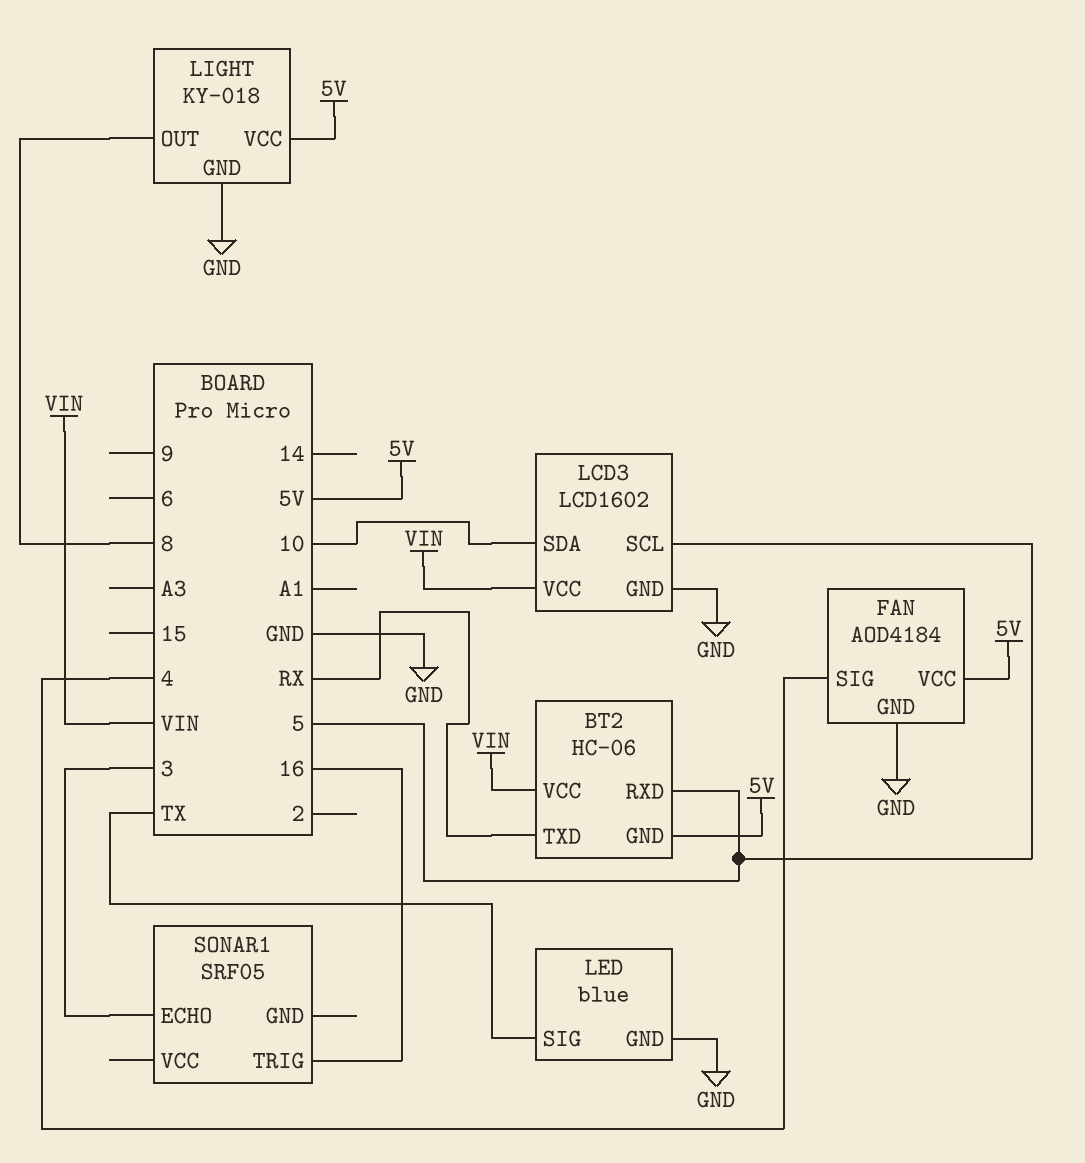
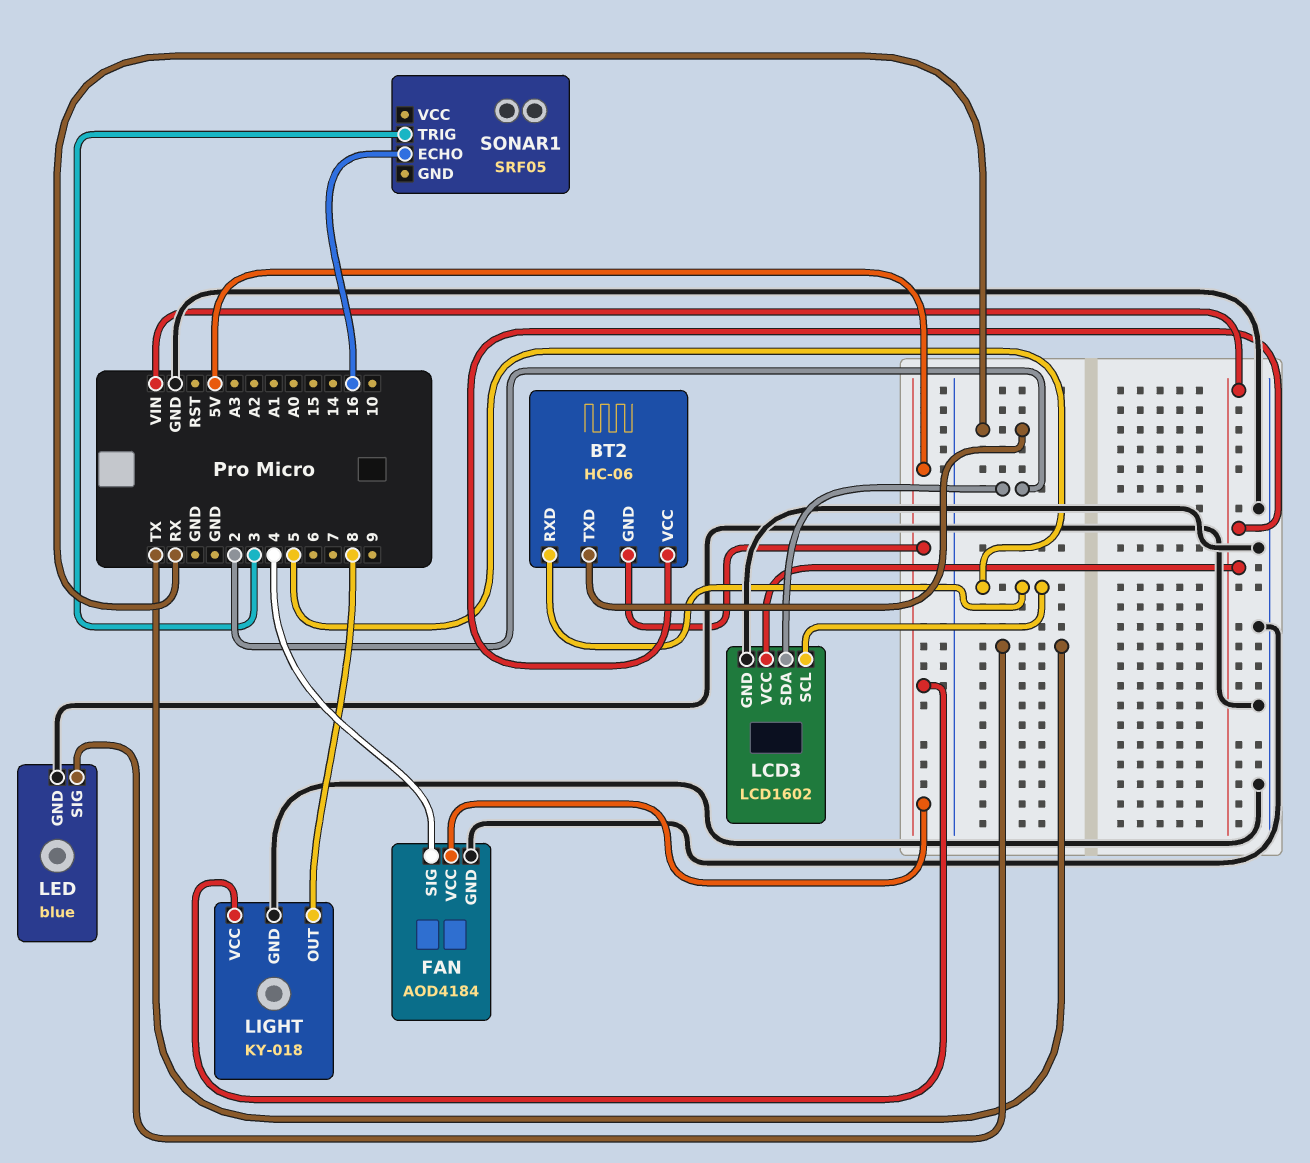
LCD3 pin SDA: 10 -> 2
SONAR1 pin ECHO: 3 -> 16
SONAR1 pin TRIG: 16 -> 3

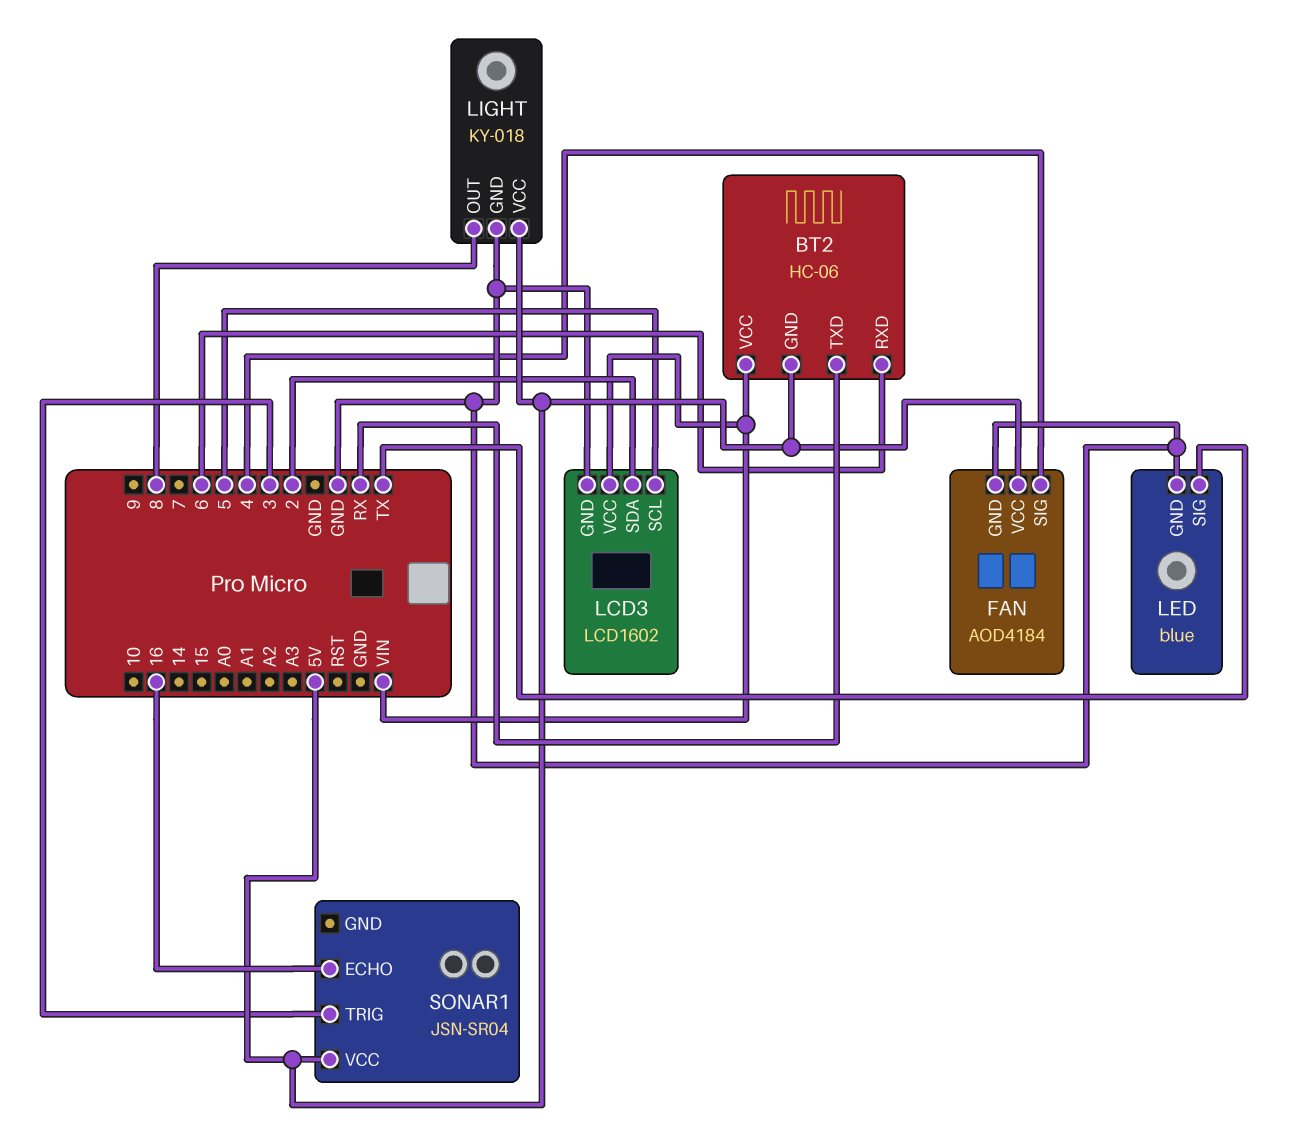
BT2 pin RXD: 5 -> 6
SONAR1: SRF05 -> JSN-SR04
SONAR1 pin VCC: none -> 5V

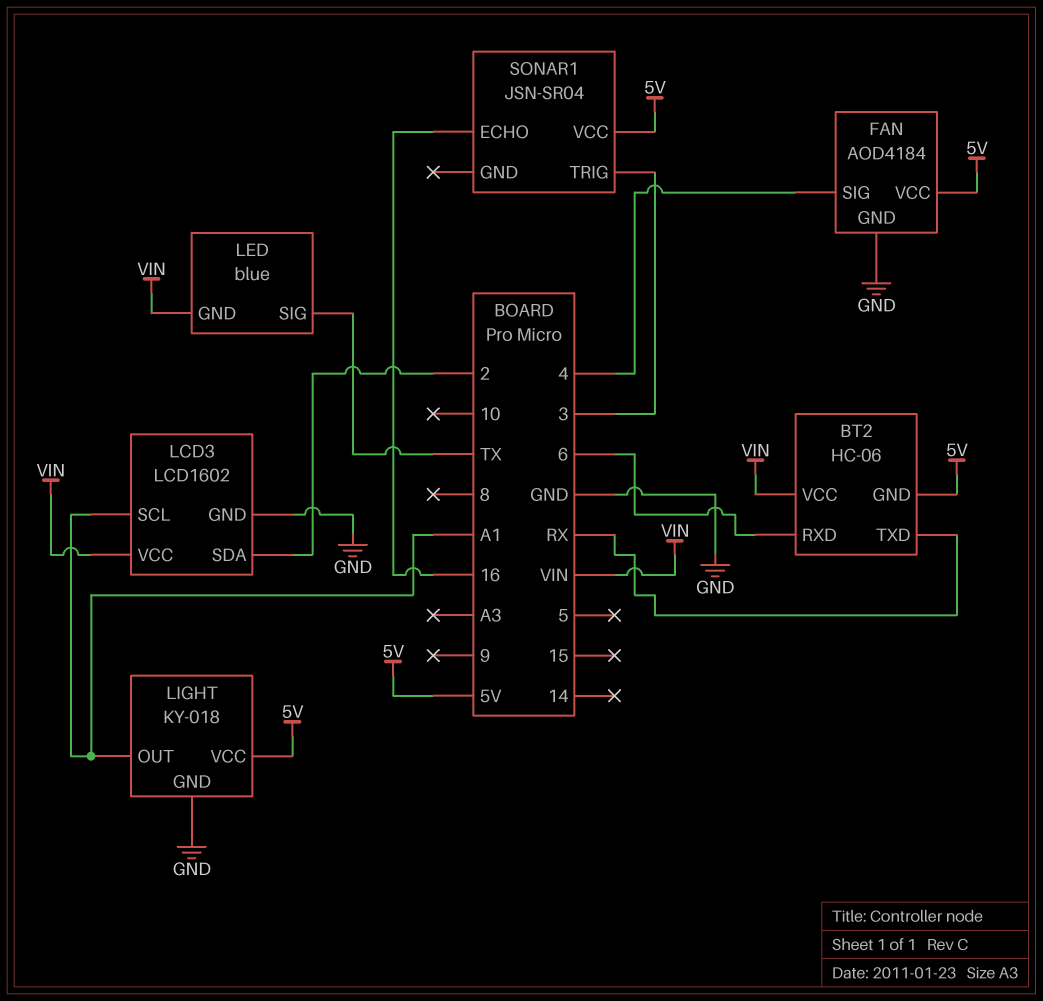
LCD3 pin SCL: 5 -> A1
LED pin GND: GND -> VIN
LIGHT pin OUT: 8 -> A1

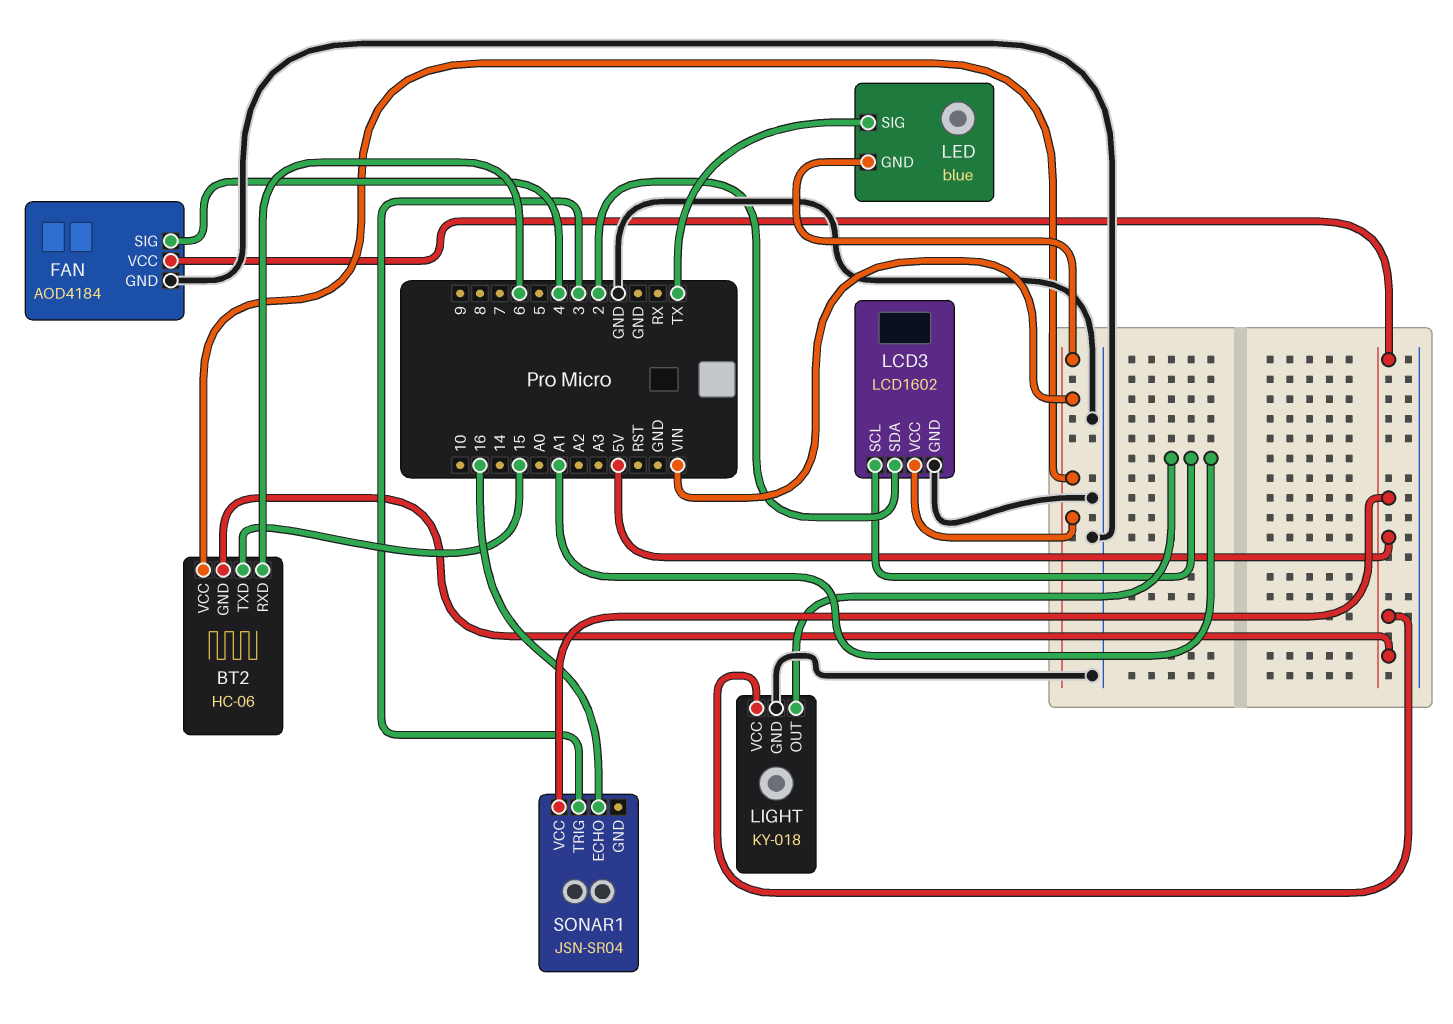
BT2 pin TXD: RX -> 15

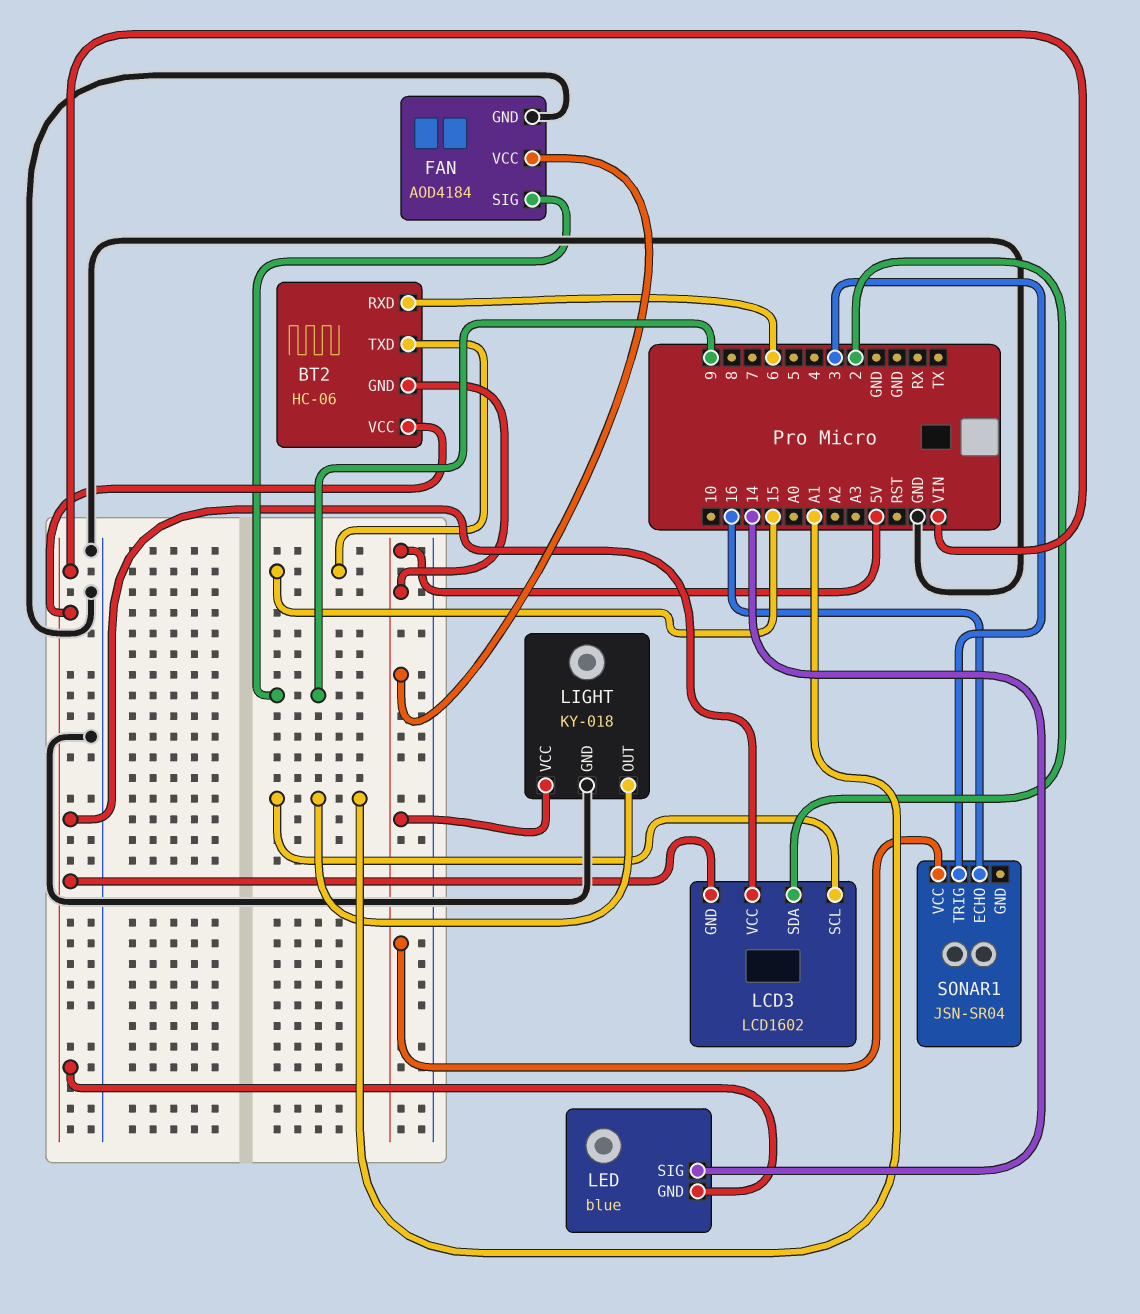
FAN pin SIG: 4 -> 9
LCD3 pin GND: GND -> VIN
LED pin SIG: TX -> 14

